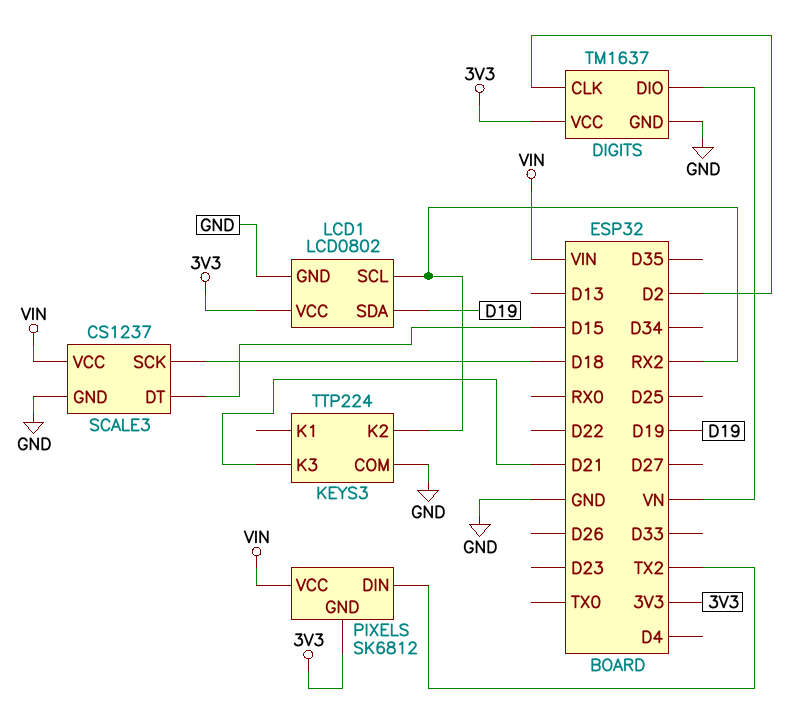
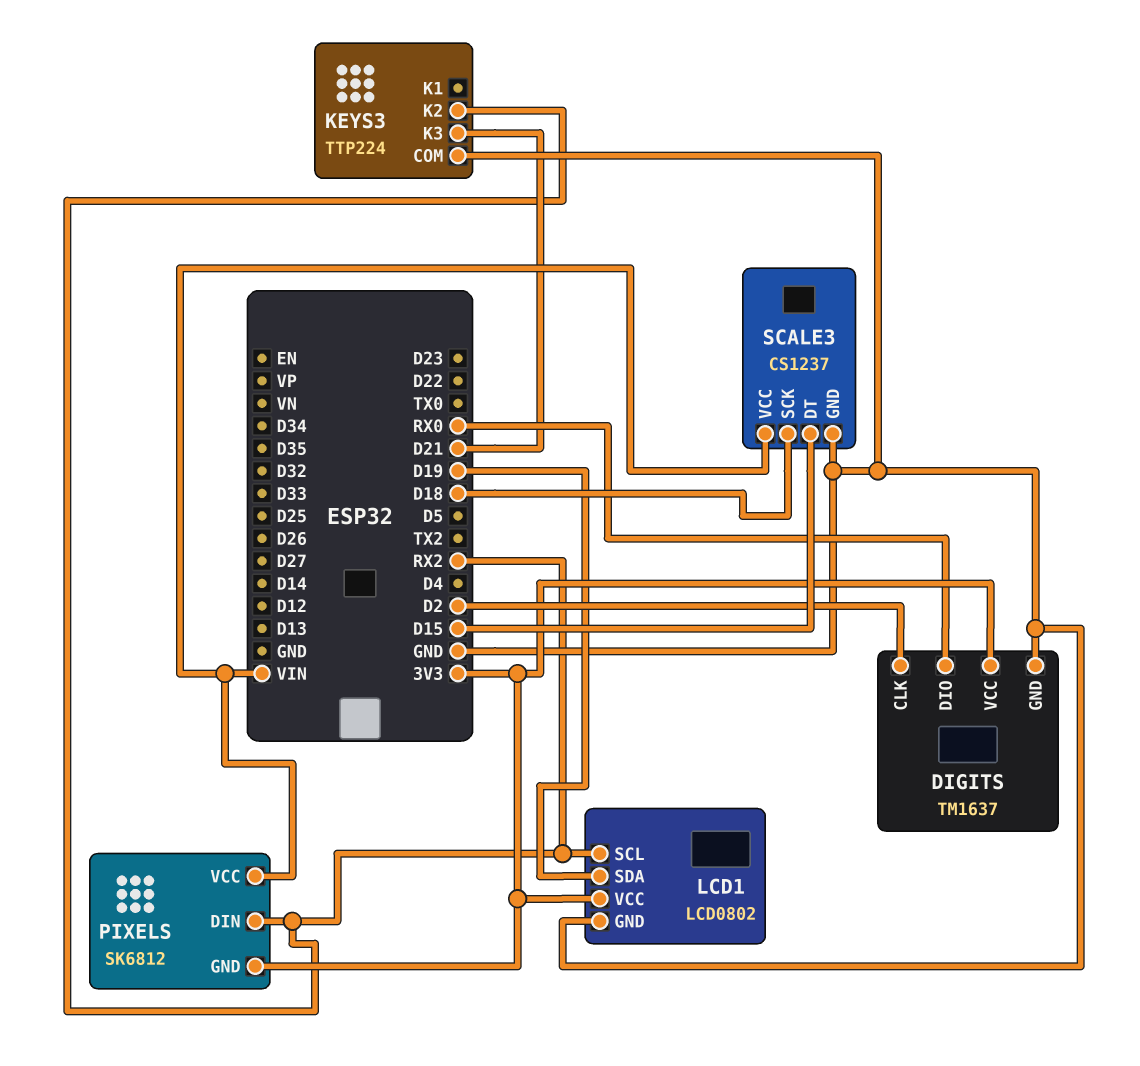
DIGITS pin DIO: VN -> RX0
PIXELS pin DIN: TX2 -> RX2

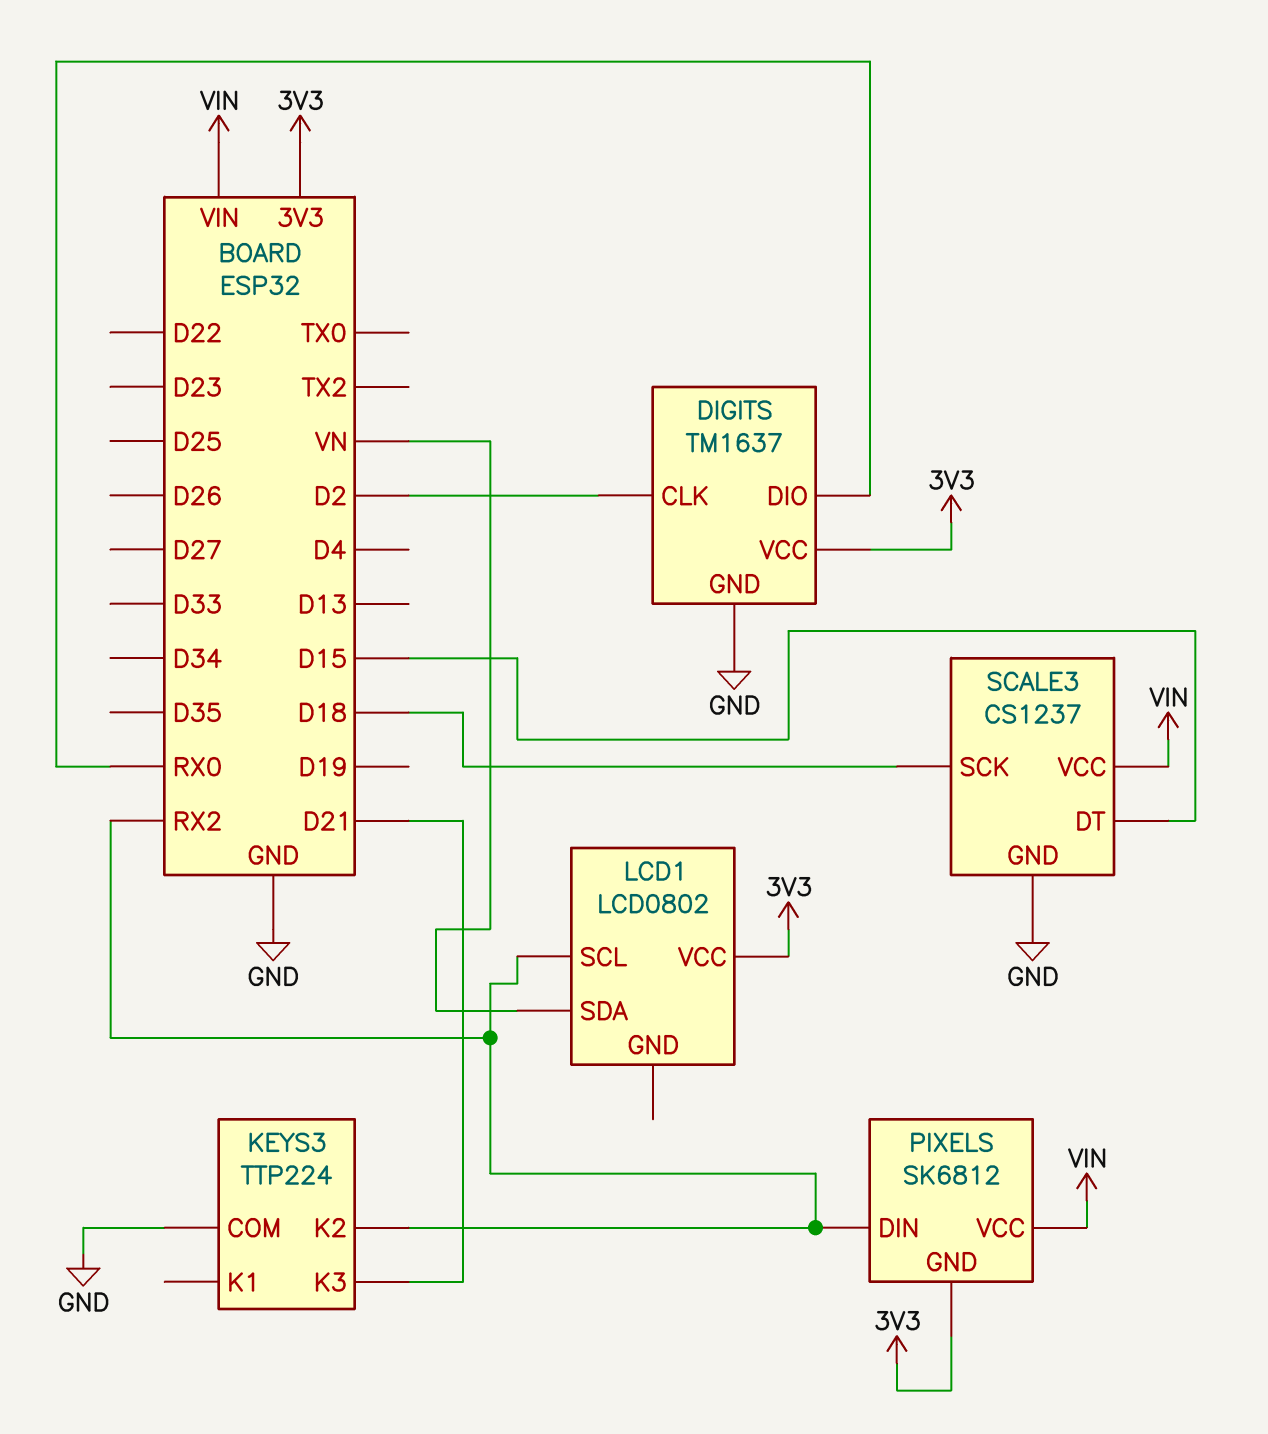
LCD1 pin GND: GND -> none
LCD1 pin SDA: D19 -> VN

